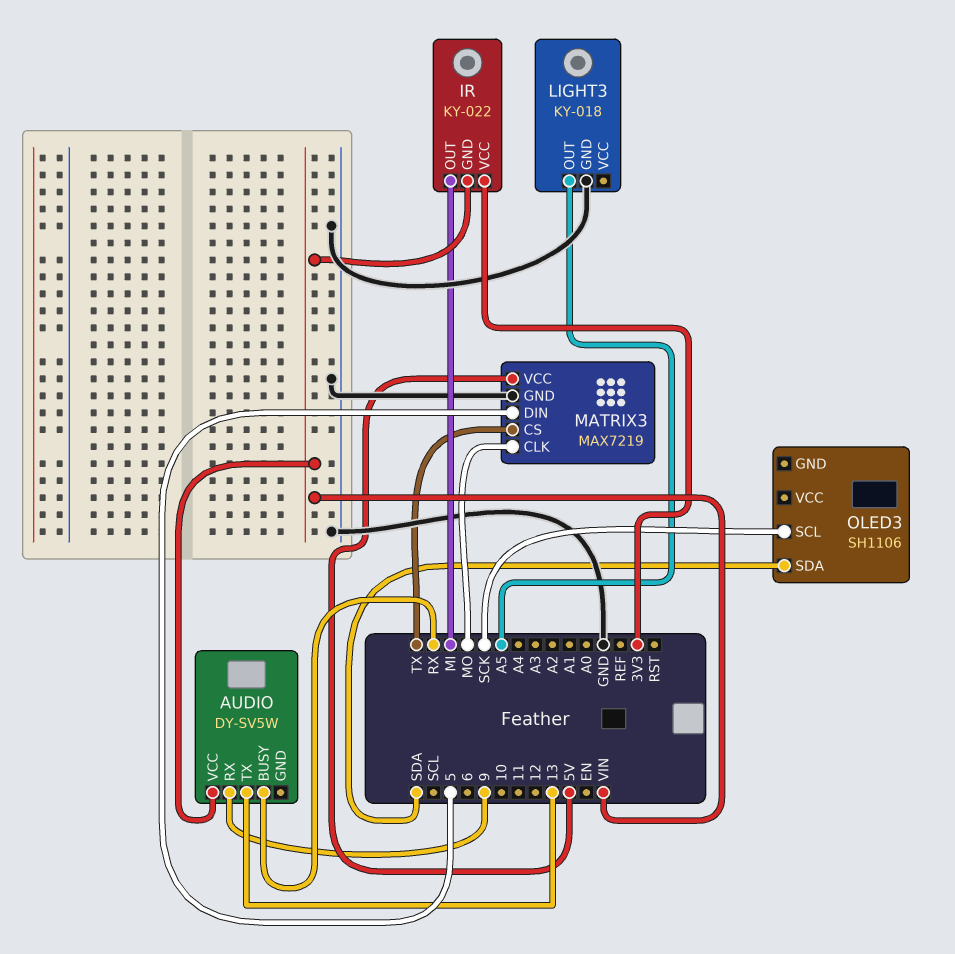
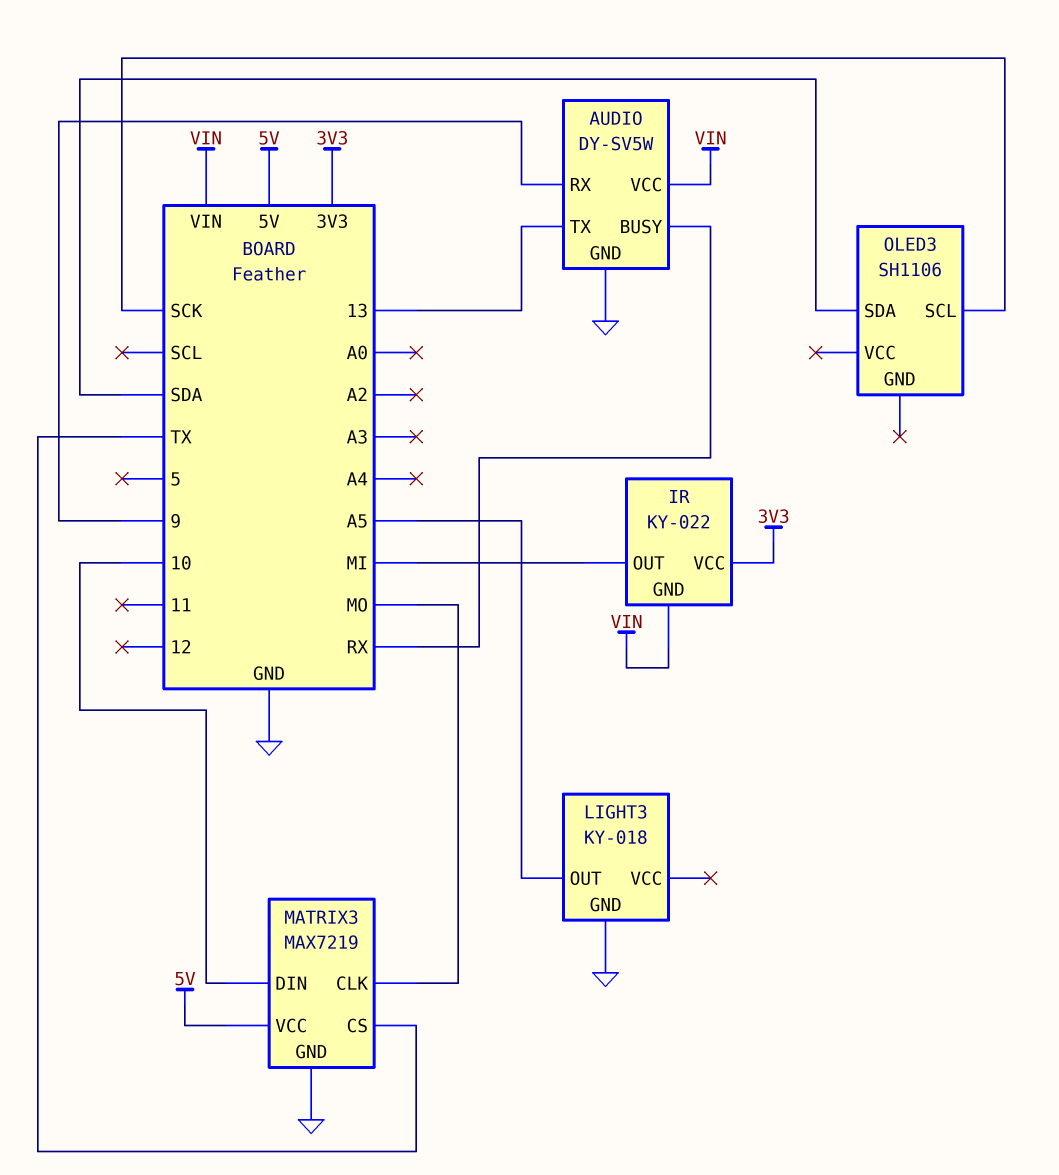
AUDIO pin GND: none -> GND
MATRIX3 pin DIN: 5 -> 10

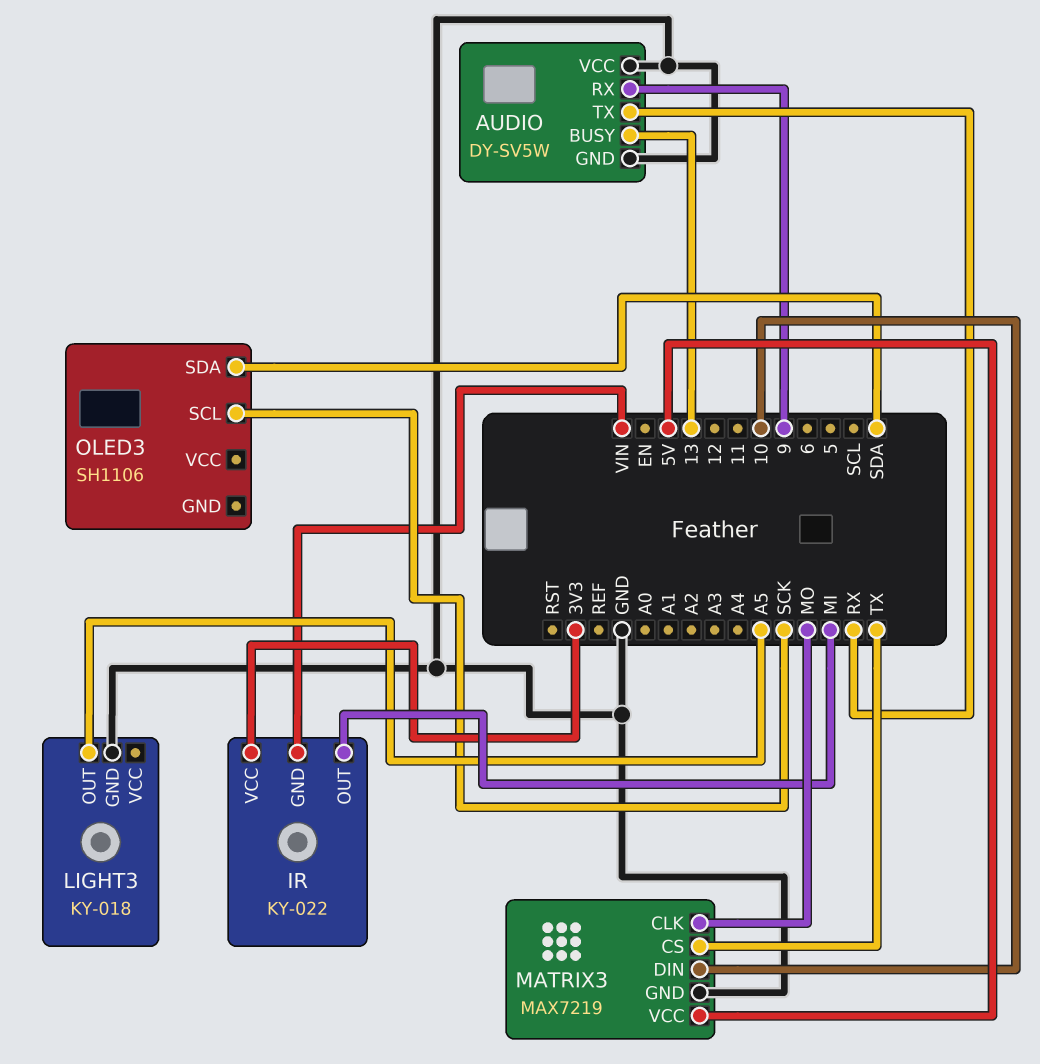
AUDIO pin BUSY: RX -> 13
AUDIO pin TX: 13 -> RX
AUDIO pin VCC: VIN -> GND

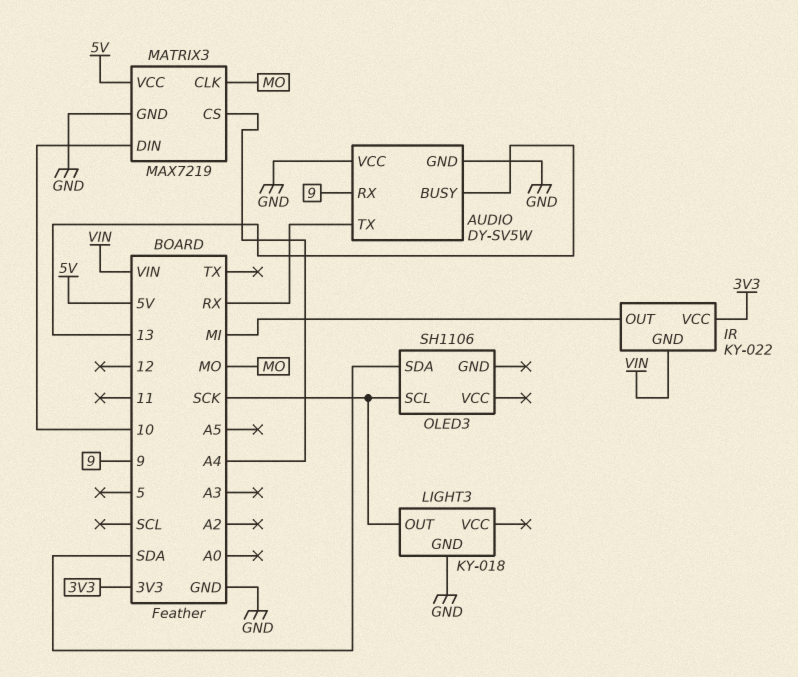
LIGHT3 pin OUT: A5 -> SCK
MATRIX3 pin CS: TX -> A4

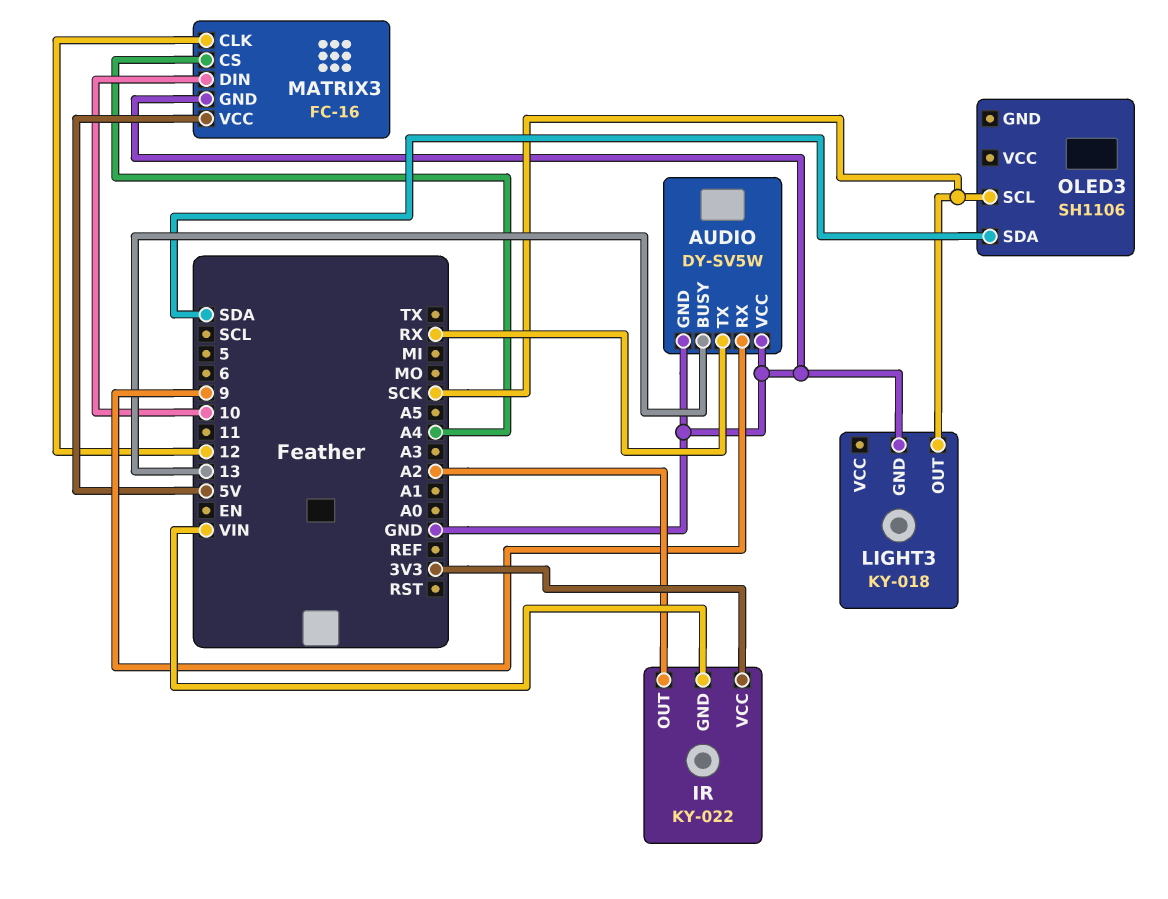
IR pin OUT: MI -> A2
MATRIX3: MAX7219 -> FC-16
MATRIX3 pin CLK: MO -> 12

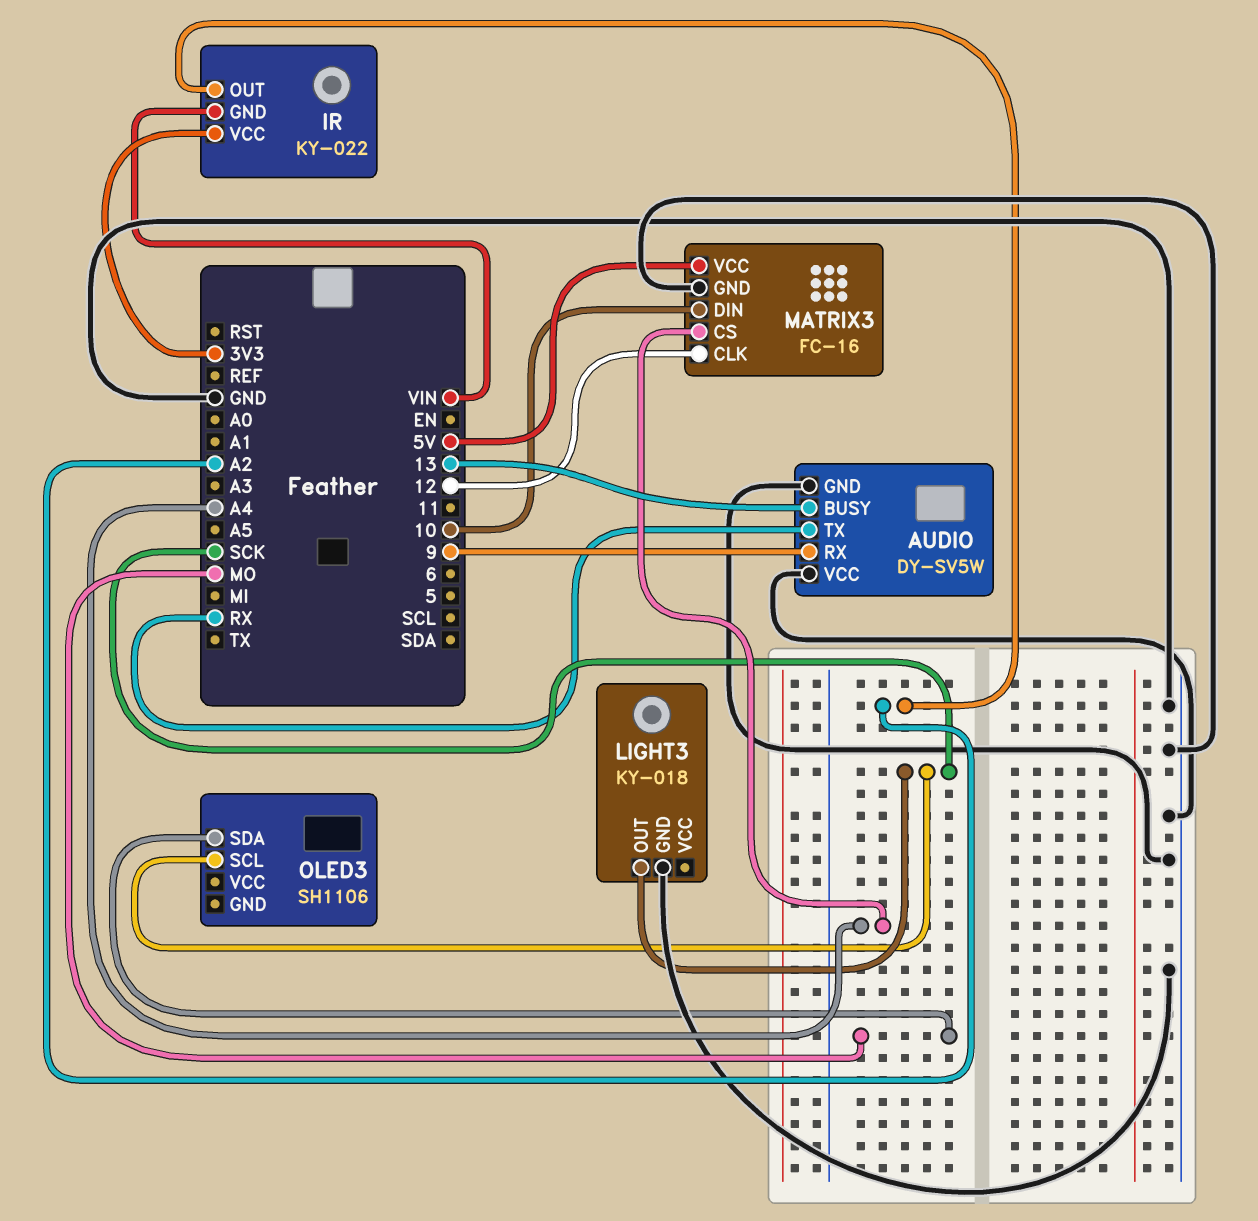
OLED3 pin SDA: SDA -> MO

